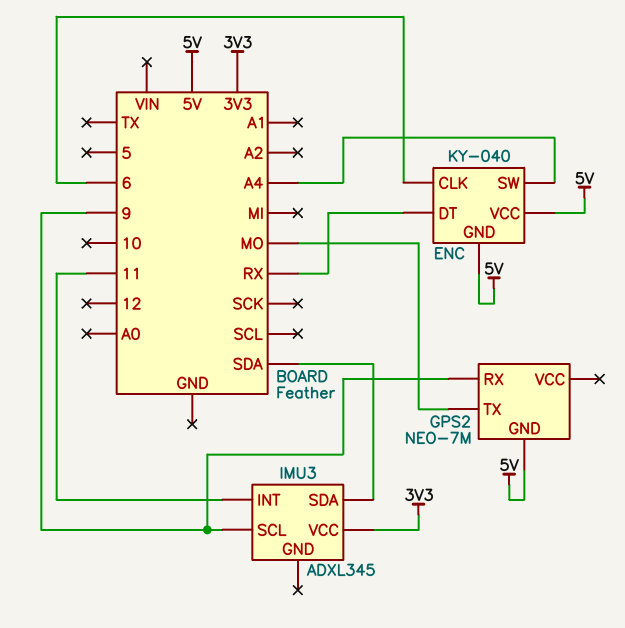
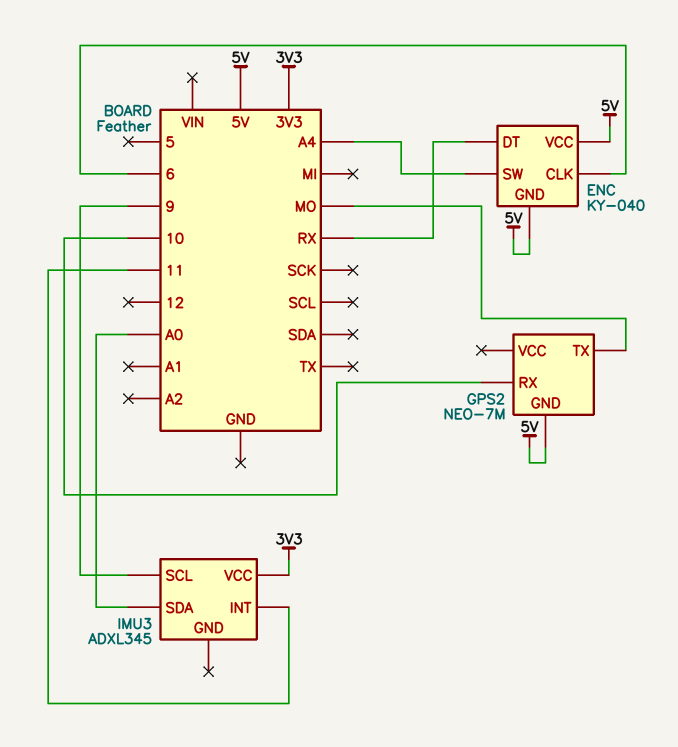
GPS2 pin RX: 9 -> 10
IMU3 pin SDA: SDA -> A0

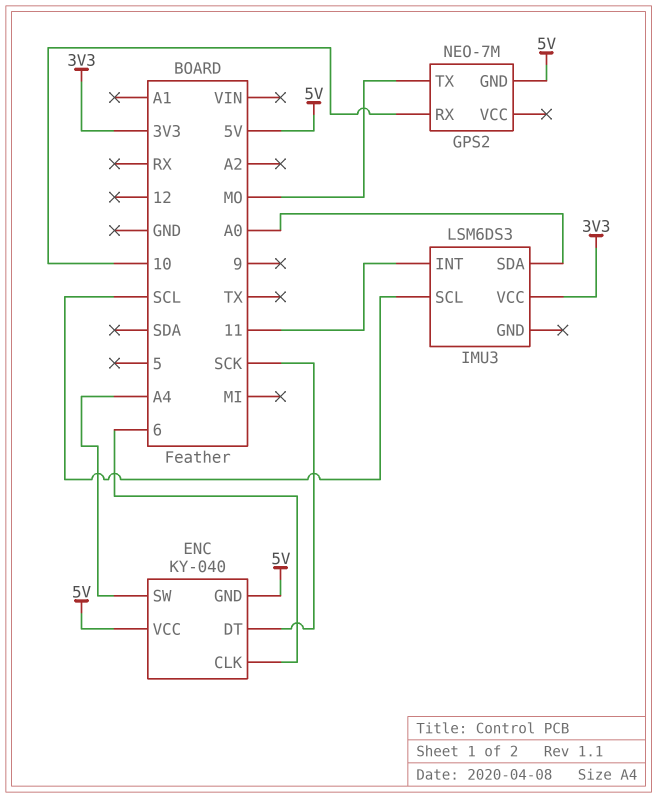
ENC pin DT: RX -> SCK
IMU3: ADXL345 -> LSM6DS3
IMU3 pin SCL: 9 -> SCL

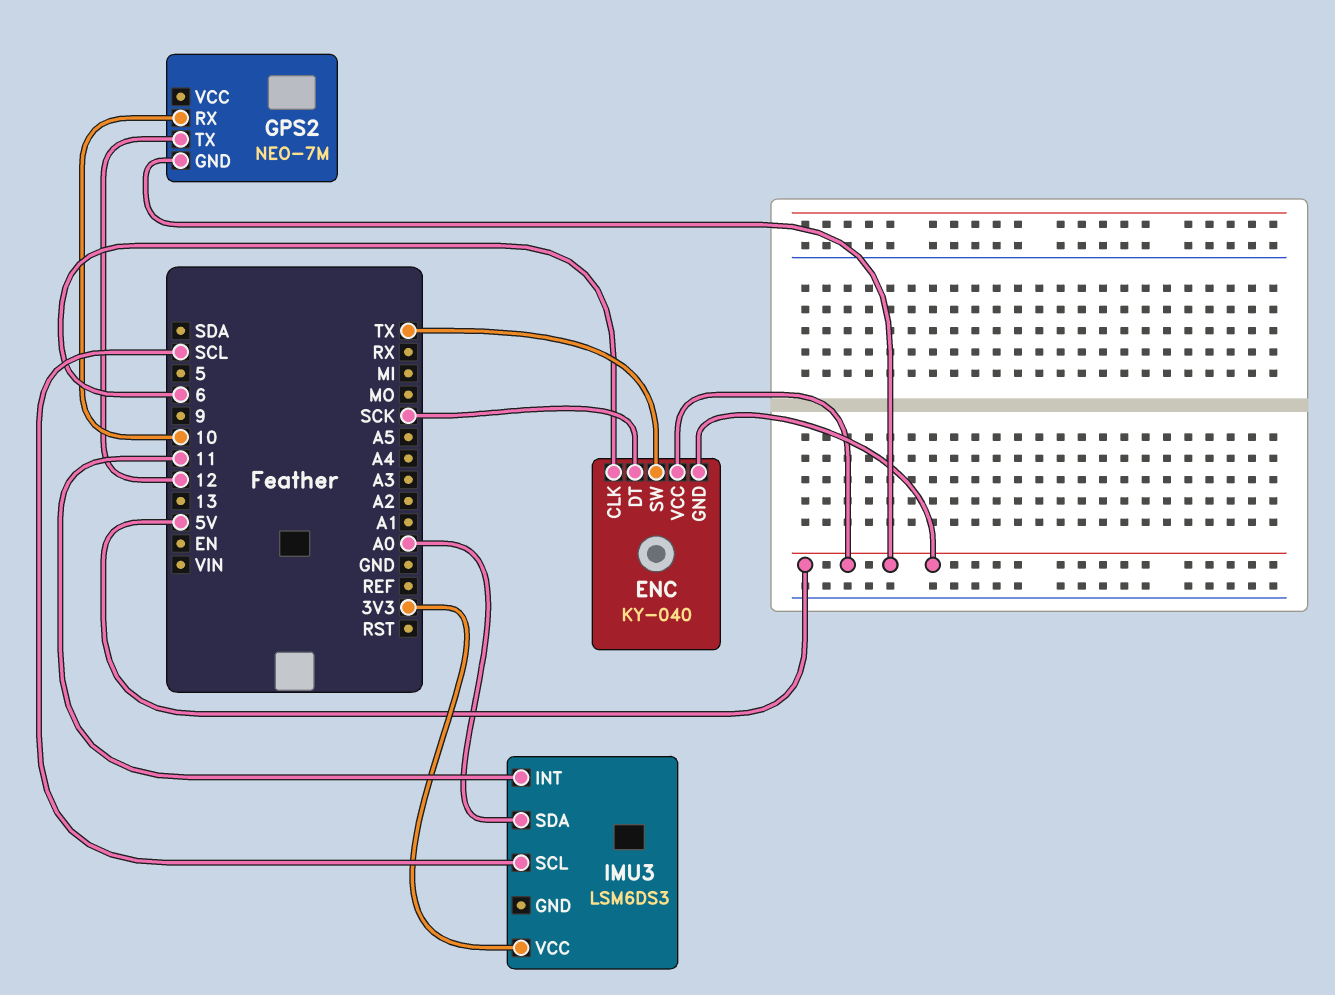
ENC pin SW: A4 -> TX
GPS2 pin TX: MO -> 12

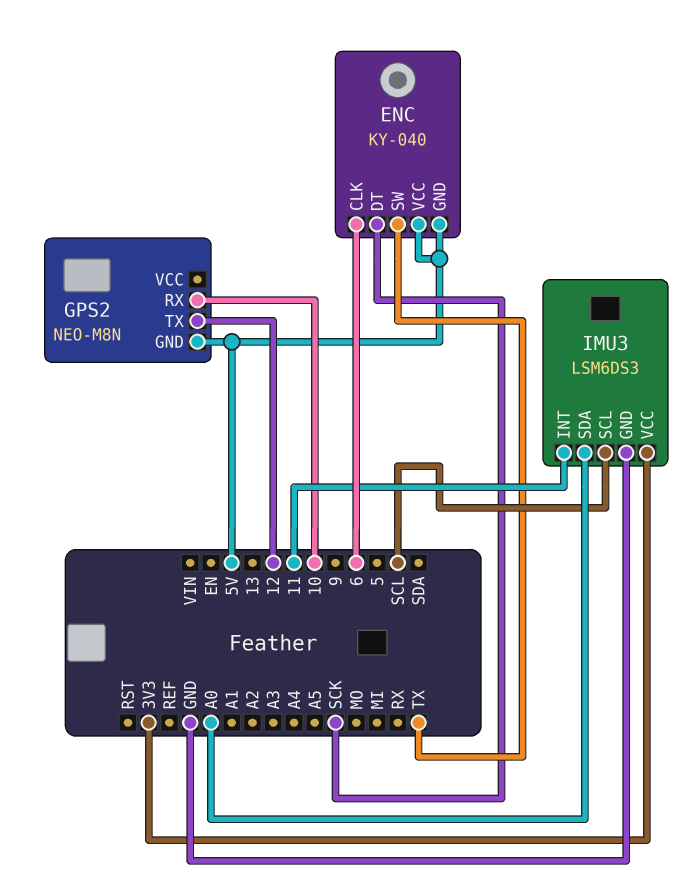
GPS2: NEO-7M -> NEO-M8N
IMU3 pin GND: none -> GND

